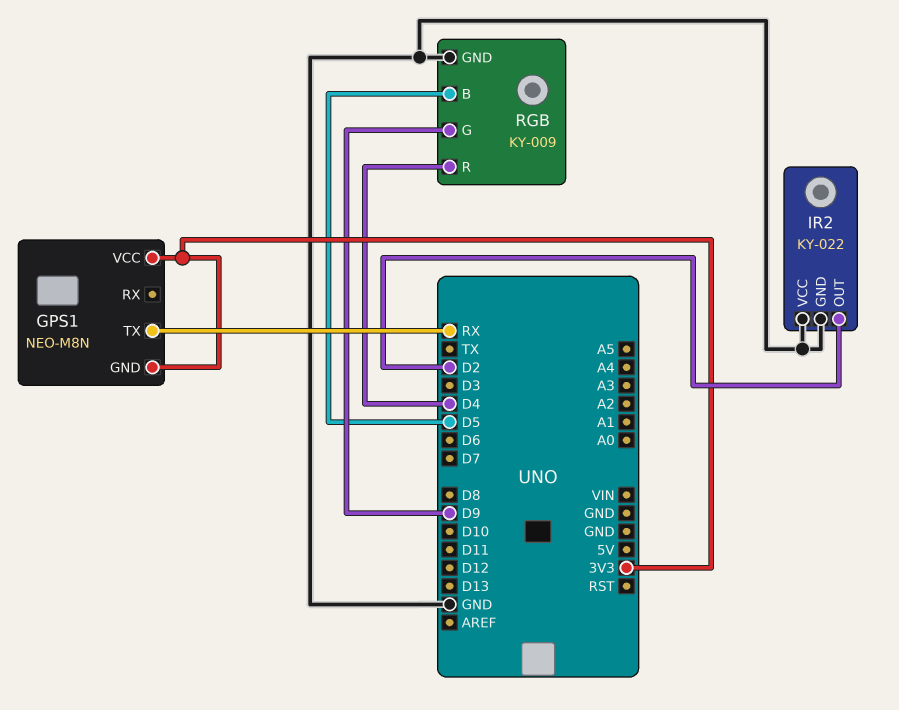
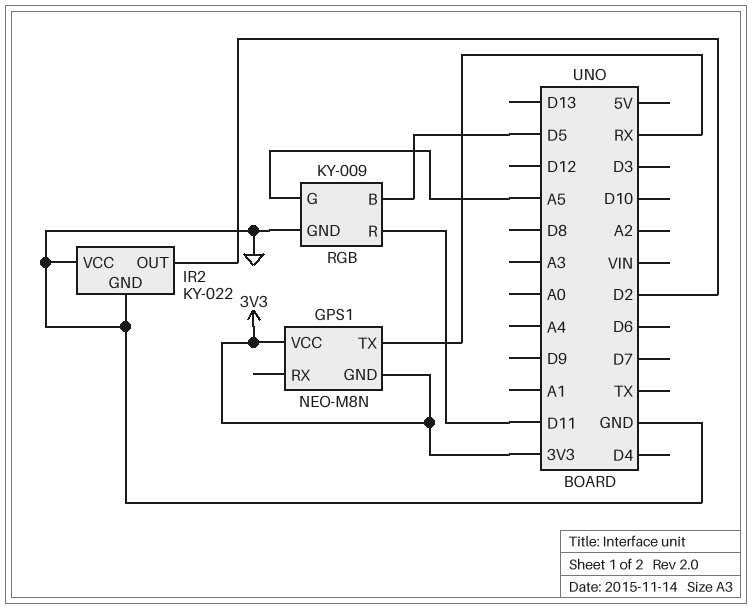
RGB pin G: D9 -> A5
RGB pin R: D4 -> D11

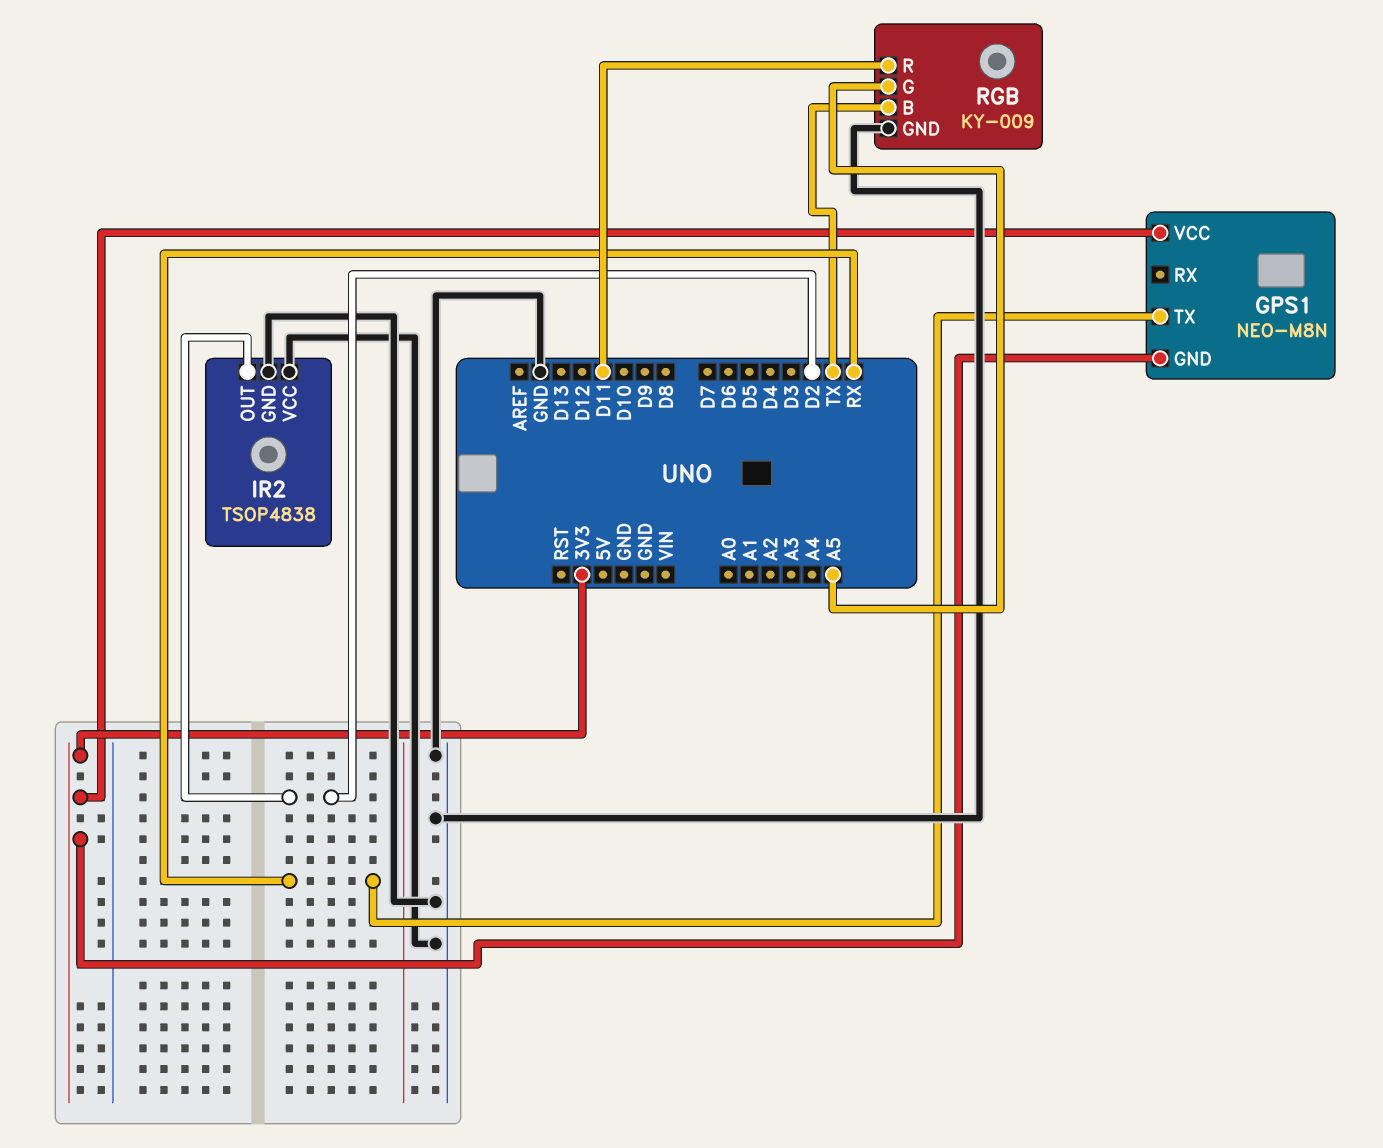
IR2: KY-022 -> TSOP4838
RGB pin B: D5 -> TX

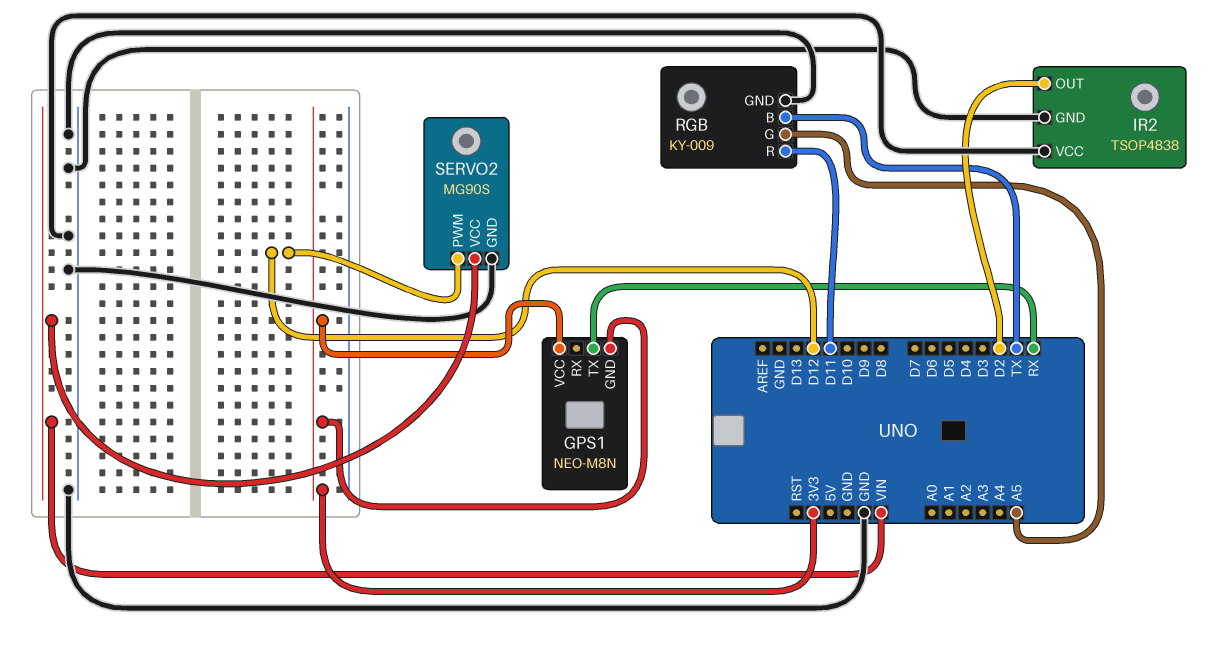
SERVO2: none -> MG90S
SERVO2 pin GND: none -> GND
SERVO2 pin PWM: none -> D12
SERVO2 pin VCC: none -> VIN

